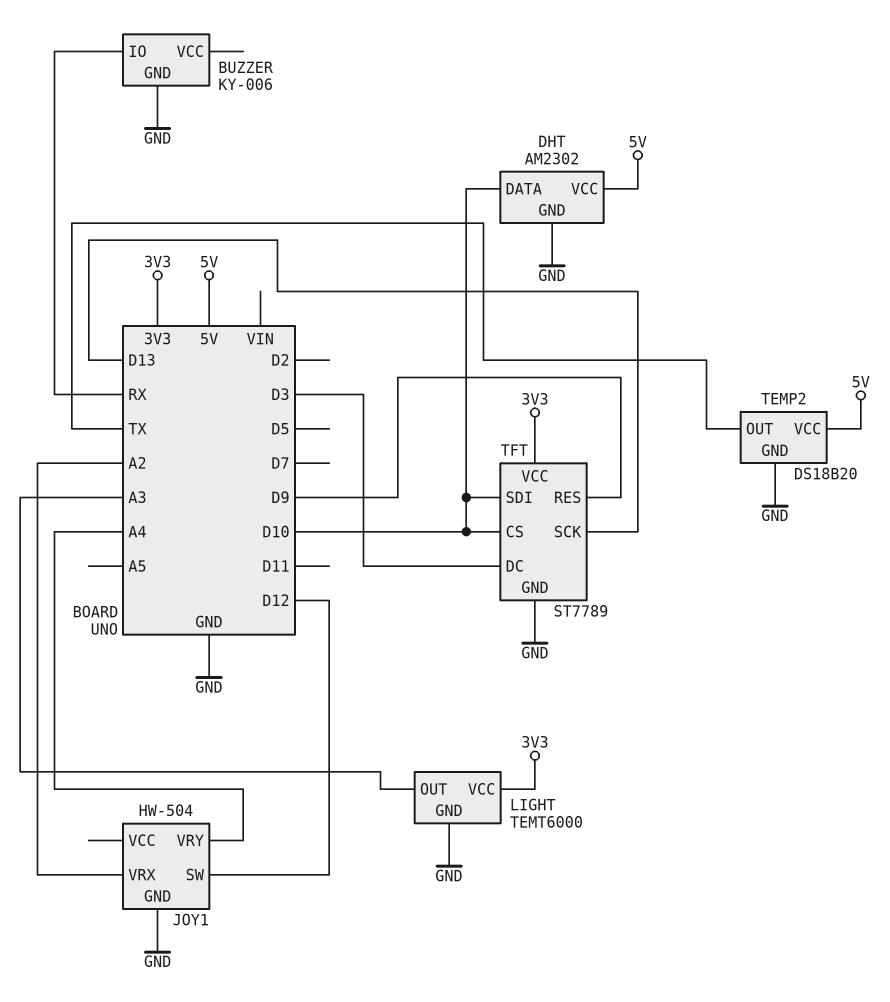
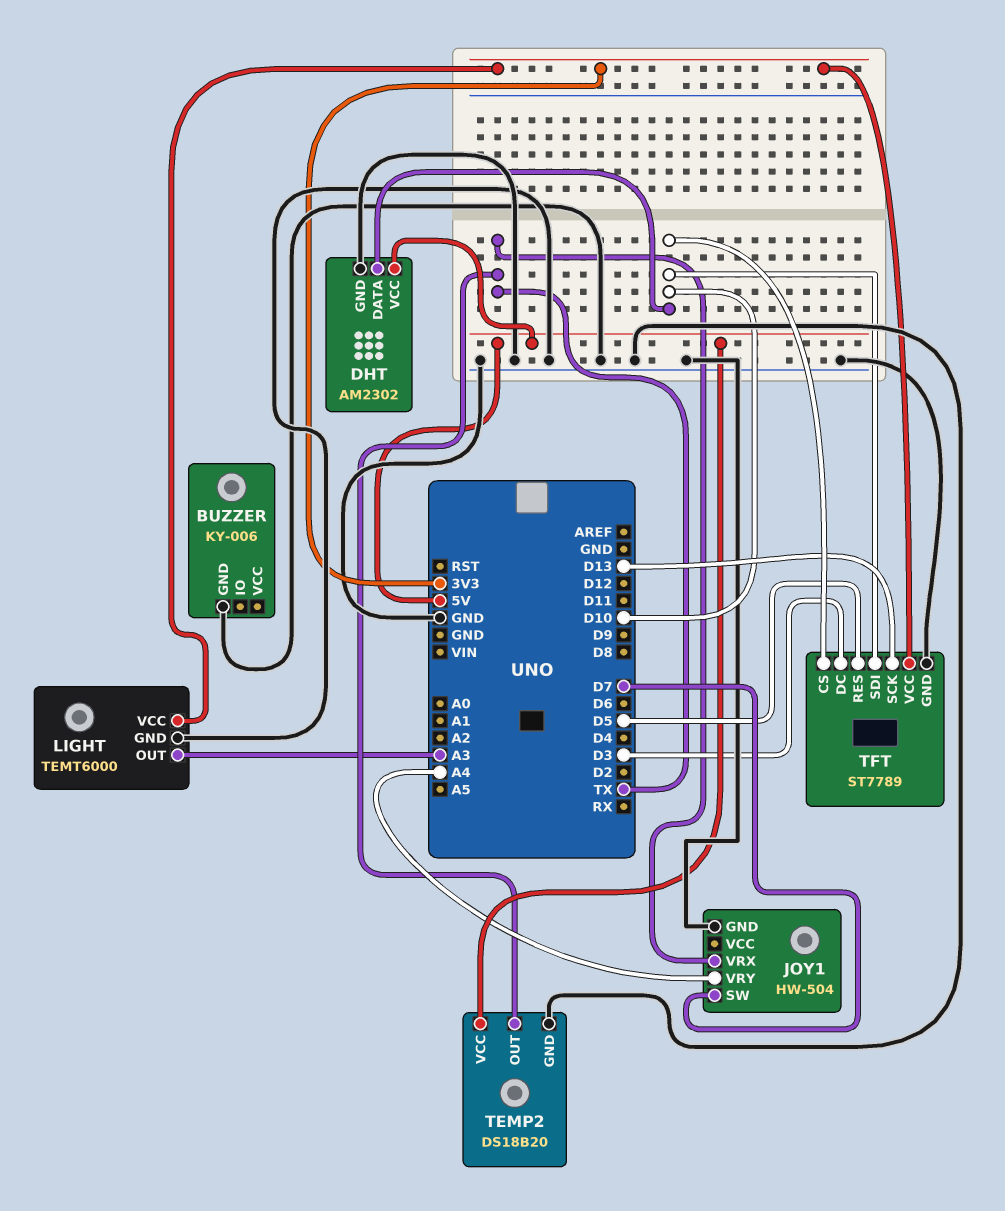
BUZZER pin IO: RX -> none
JOY1 pin SW: D12 -> D7
JOY1 pin VRX: A2 -> TX
TFT pin RES: D9 -> D5

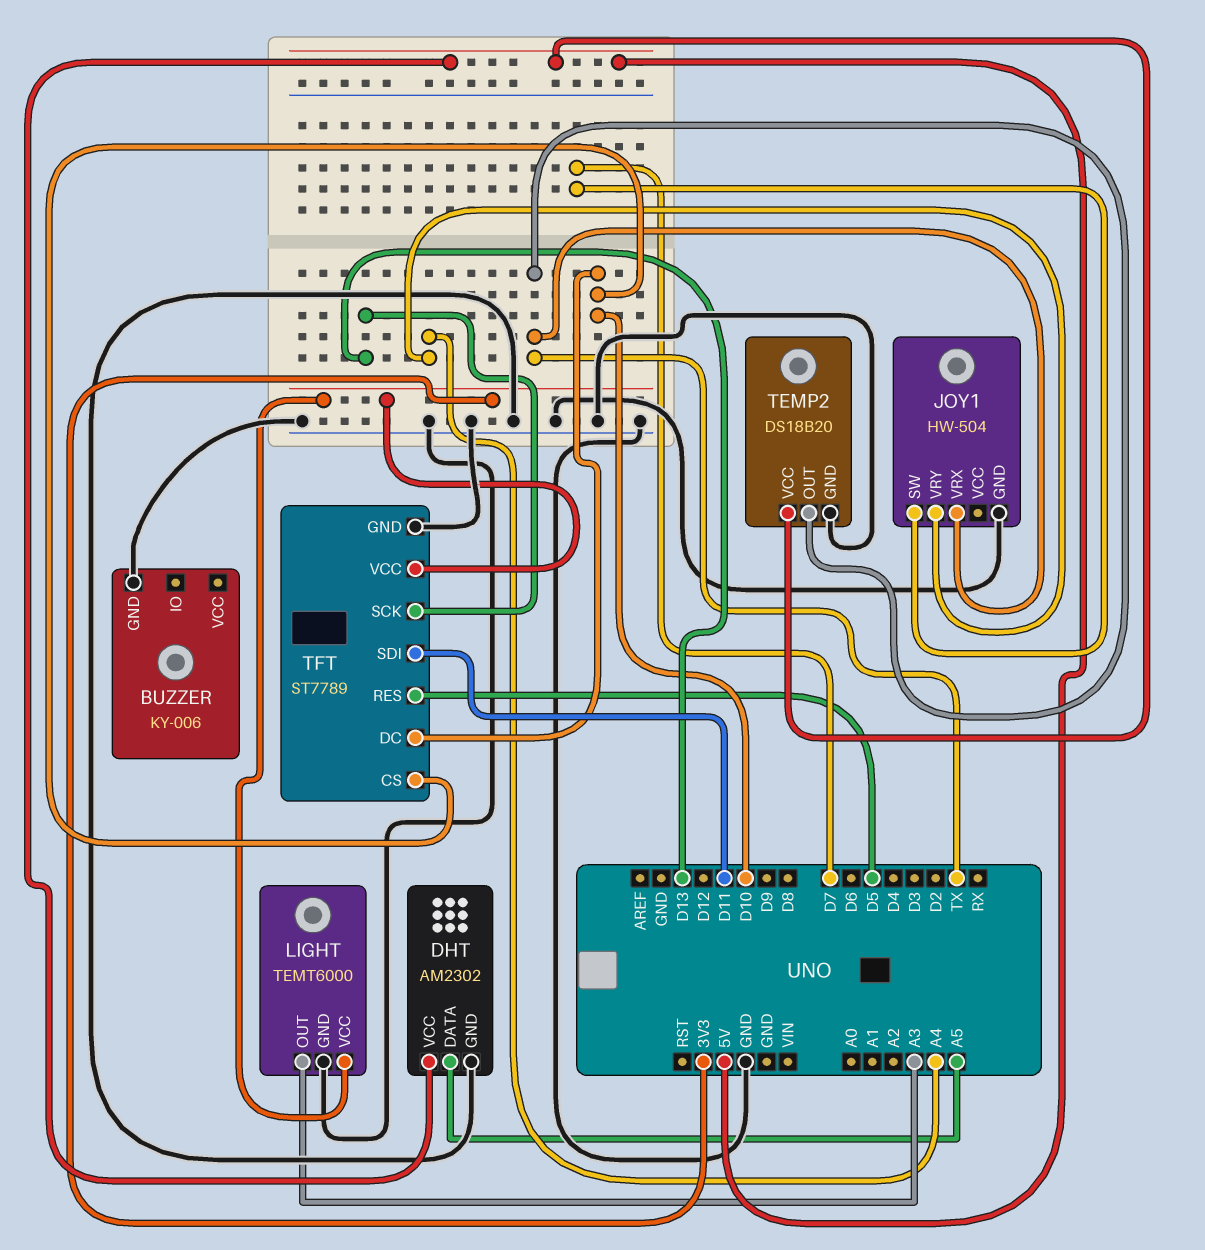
DHT pin DATA: D10 -> A5
TFT pin DC: D3 -> D10
TFT pin SDI: D10 -> D11

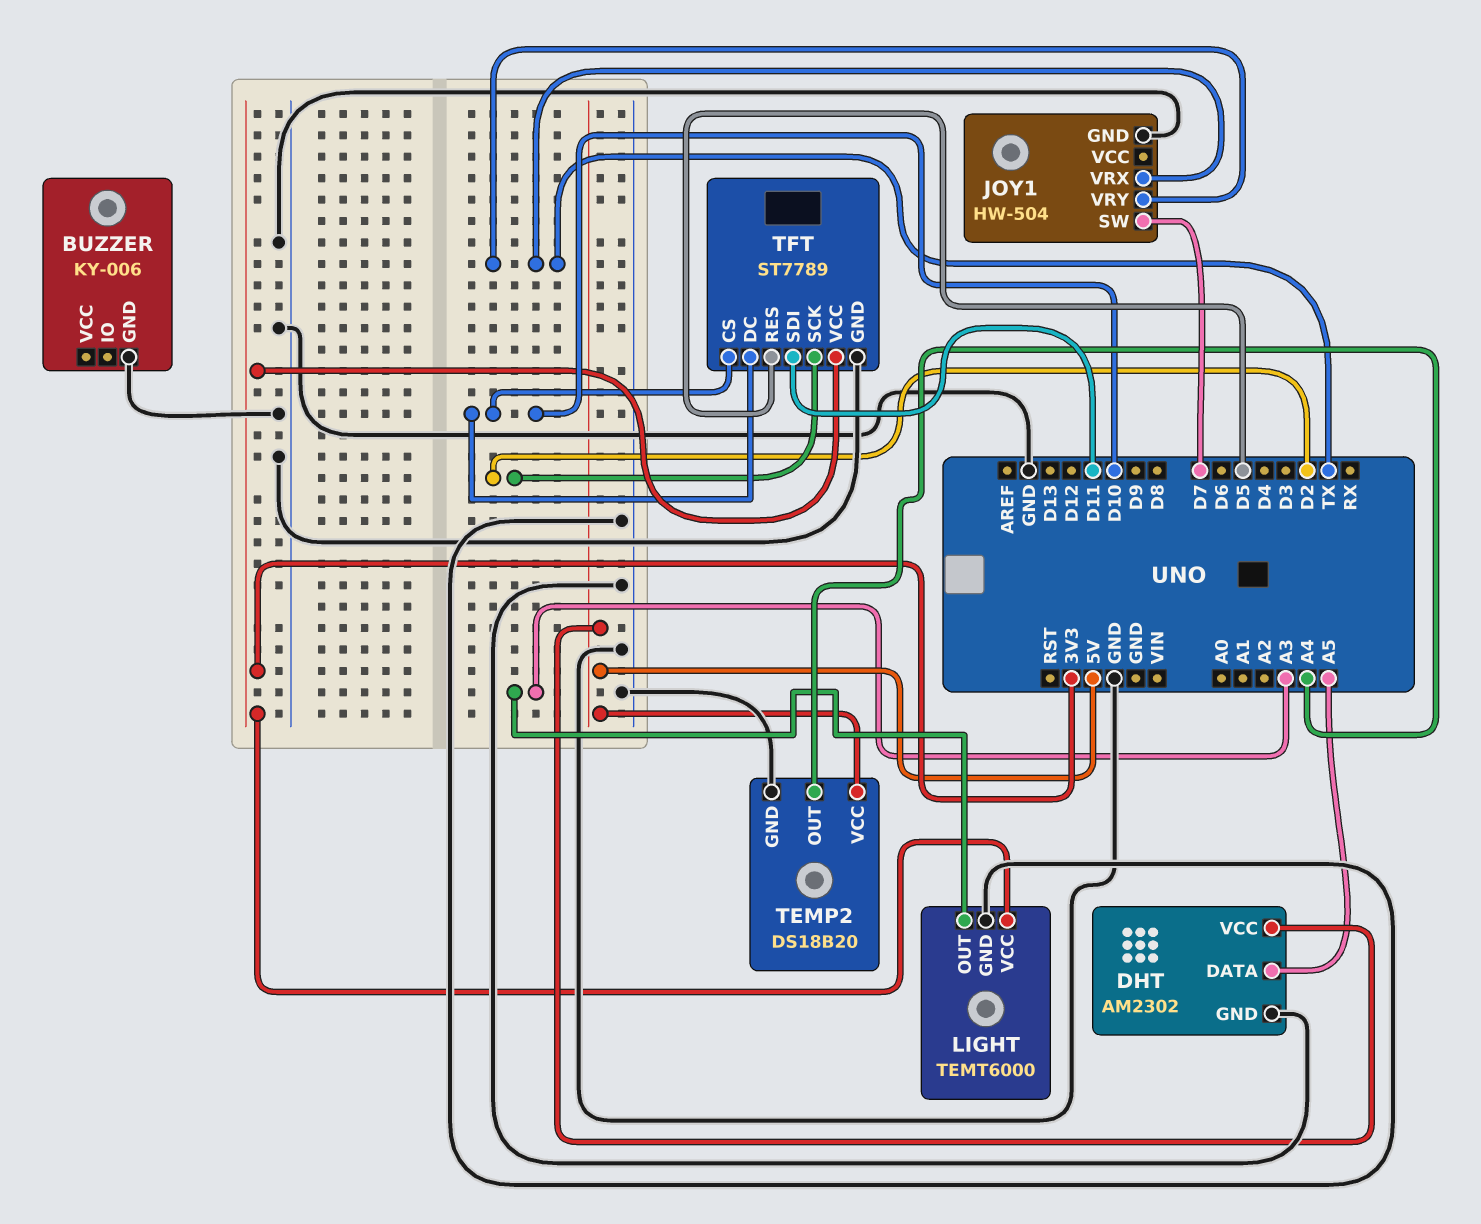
JOY1 pin VRY: A4 -> TX
TEMP2 pin OUT: TX -> A4
TFT pin SCK: D13 -> D2

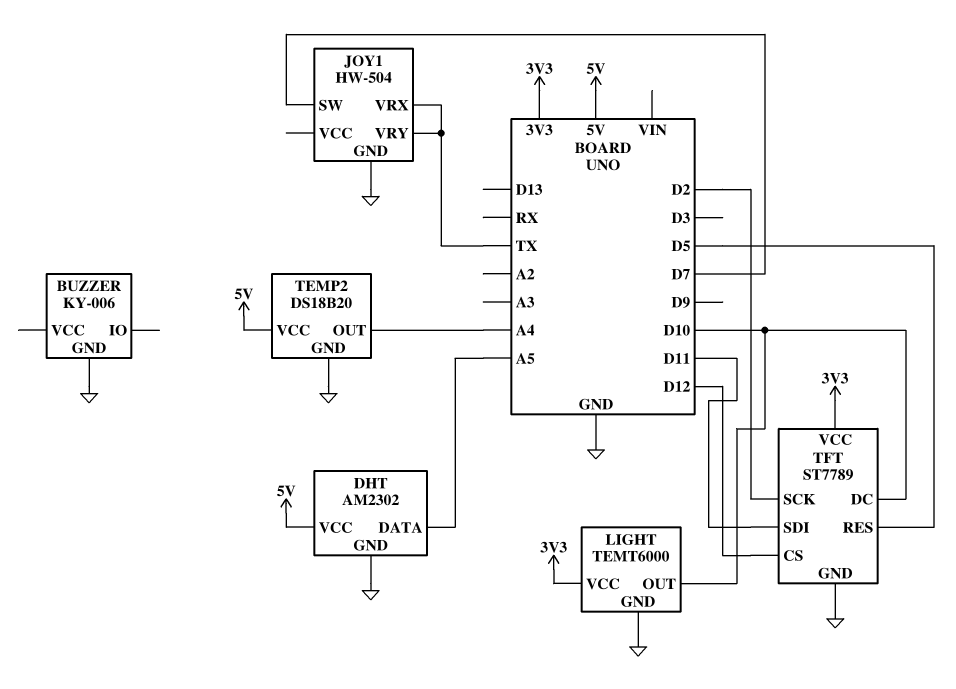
LIGHT pin OUT: A3 -> D10
TFT pin CS: D10 -> D12

